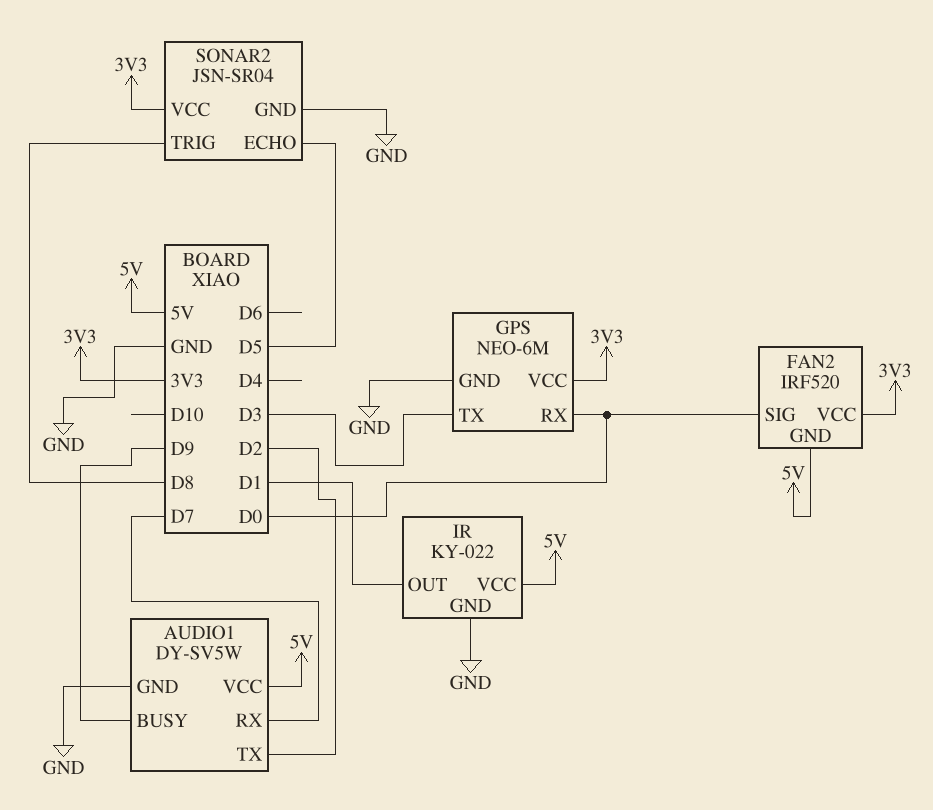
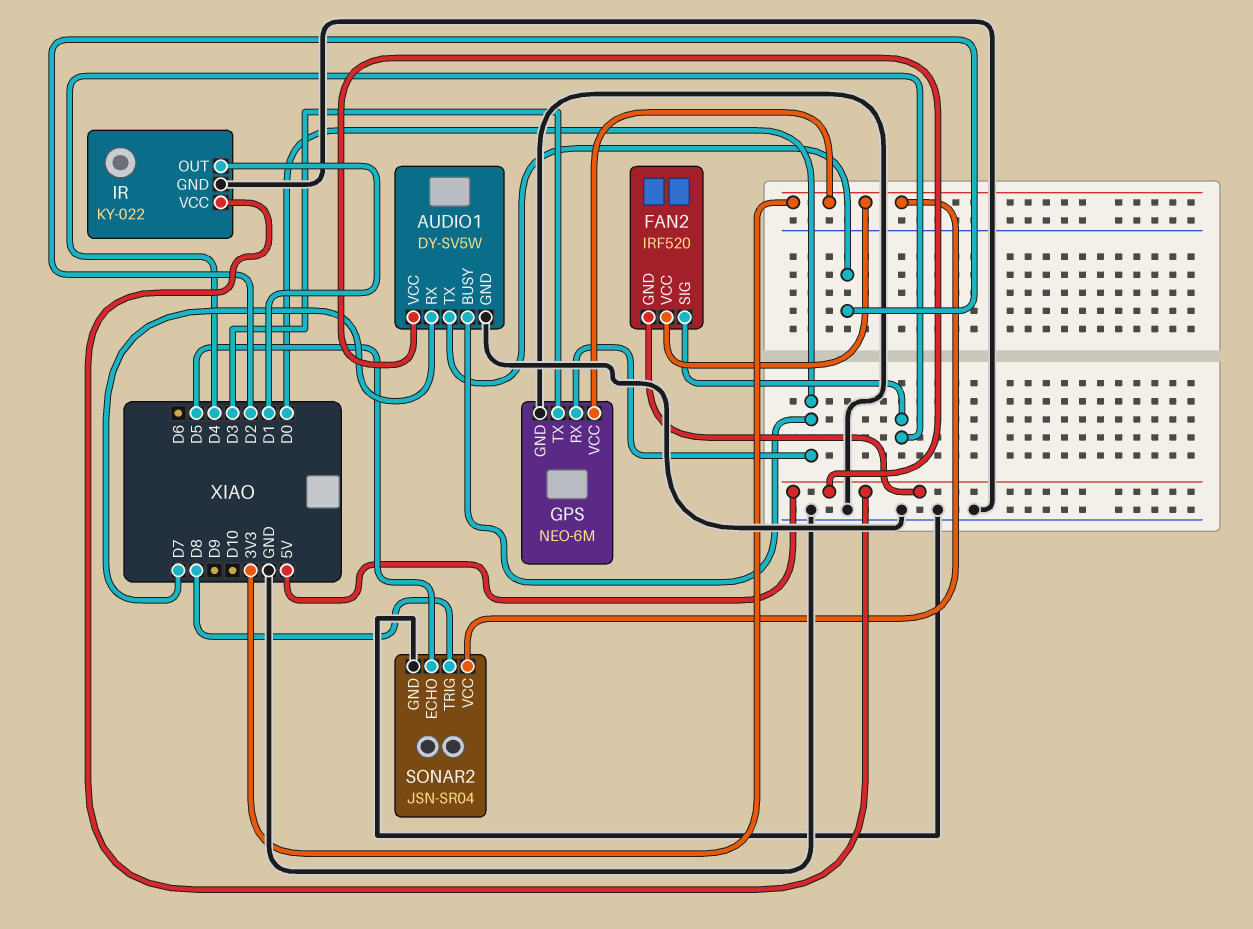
AUDIO1 pin BUSY: D9 -> D0
FAN2 pin SIG: D0 -> D4

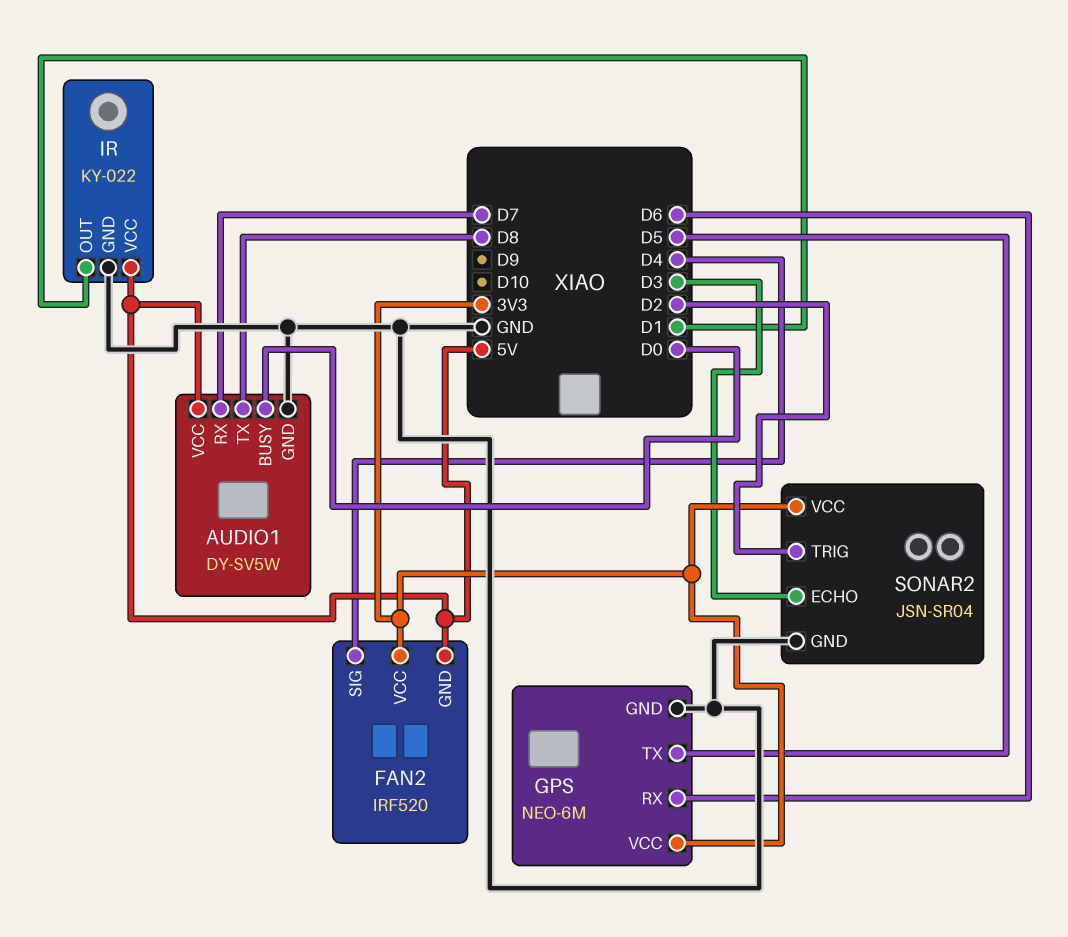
AUDIO1 pin TX: D2 -> D8
GPS pin RX: D0 -> D6
GPS pin TX: D3 -> D5
SONAR2 pin ECHO: D5 -> D3
SONAR2 pin TRIG: D8 -> D2

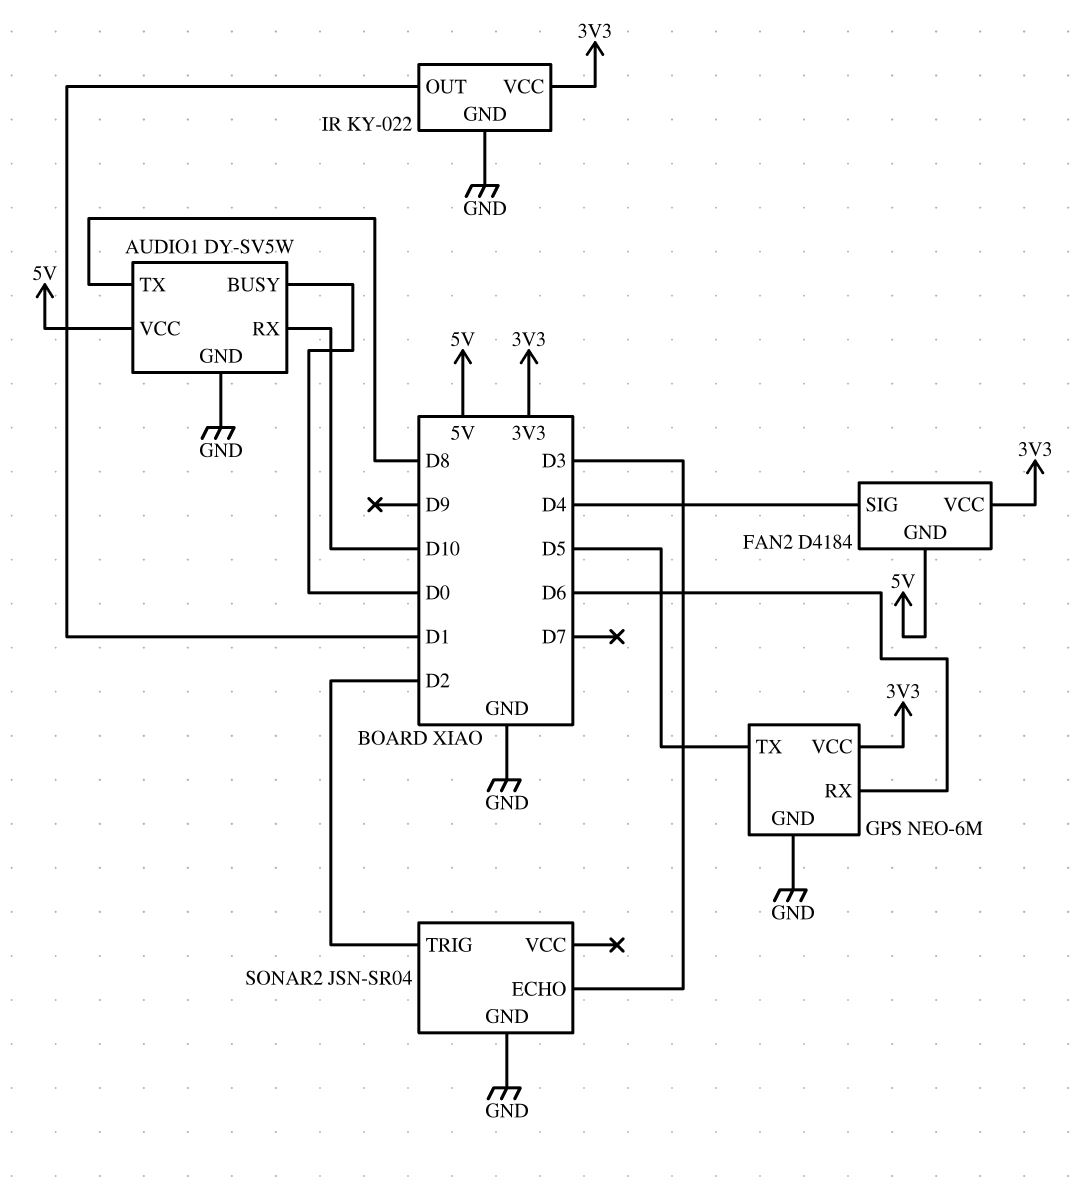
AUDIO1 pin RX: D7 -> D10
FAN2: IRF520 -> D4184
IR pin VCC: 5V -> 3V3
SONAR2 pin VCC: 3V3 -> none

